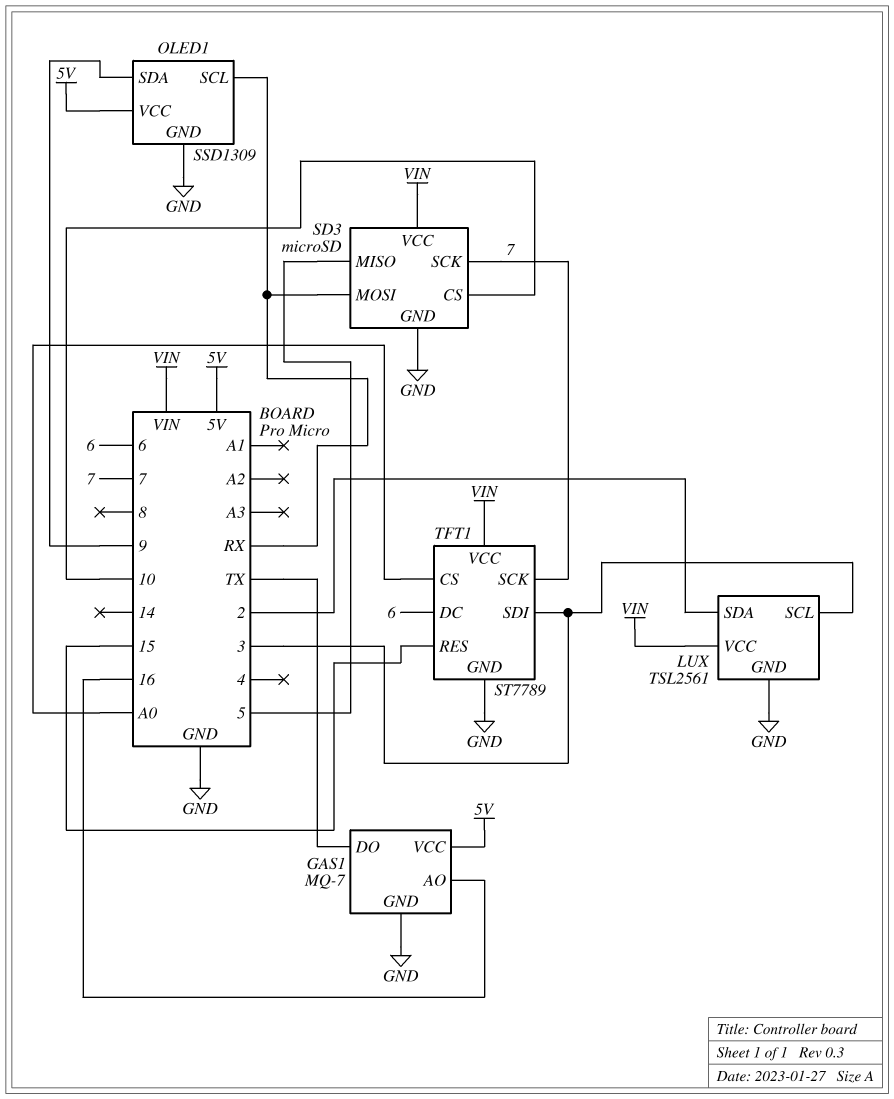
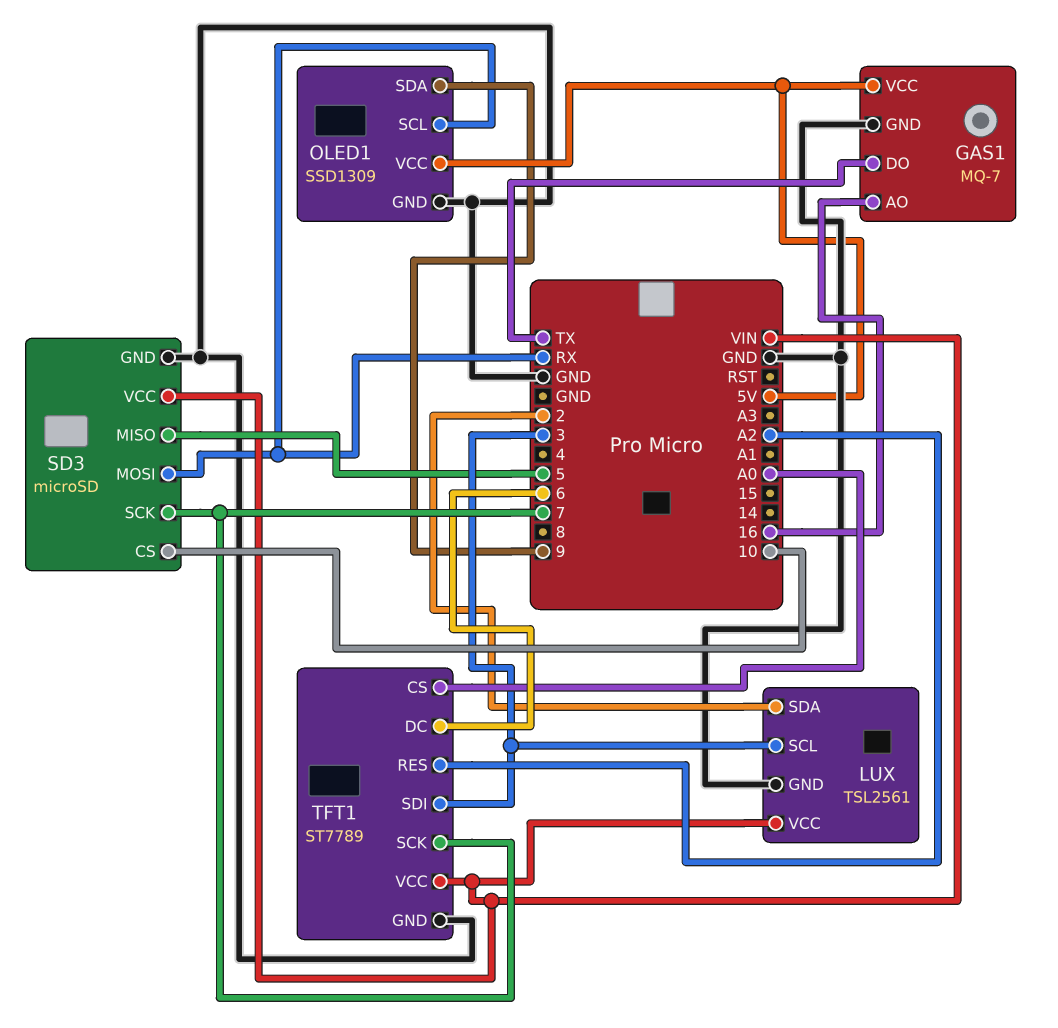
TFT1 pin RES: 15 -> A2

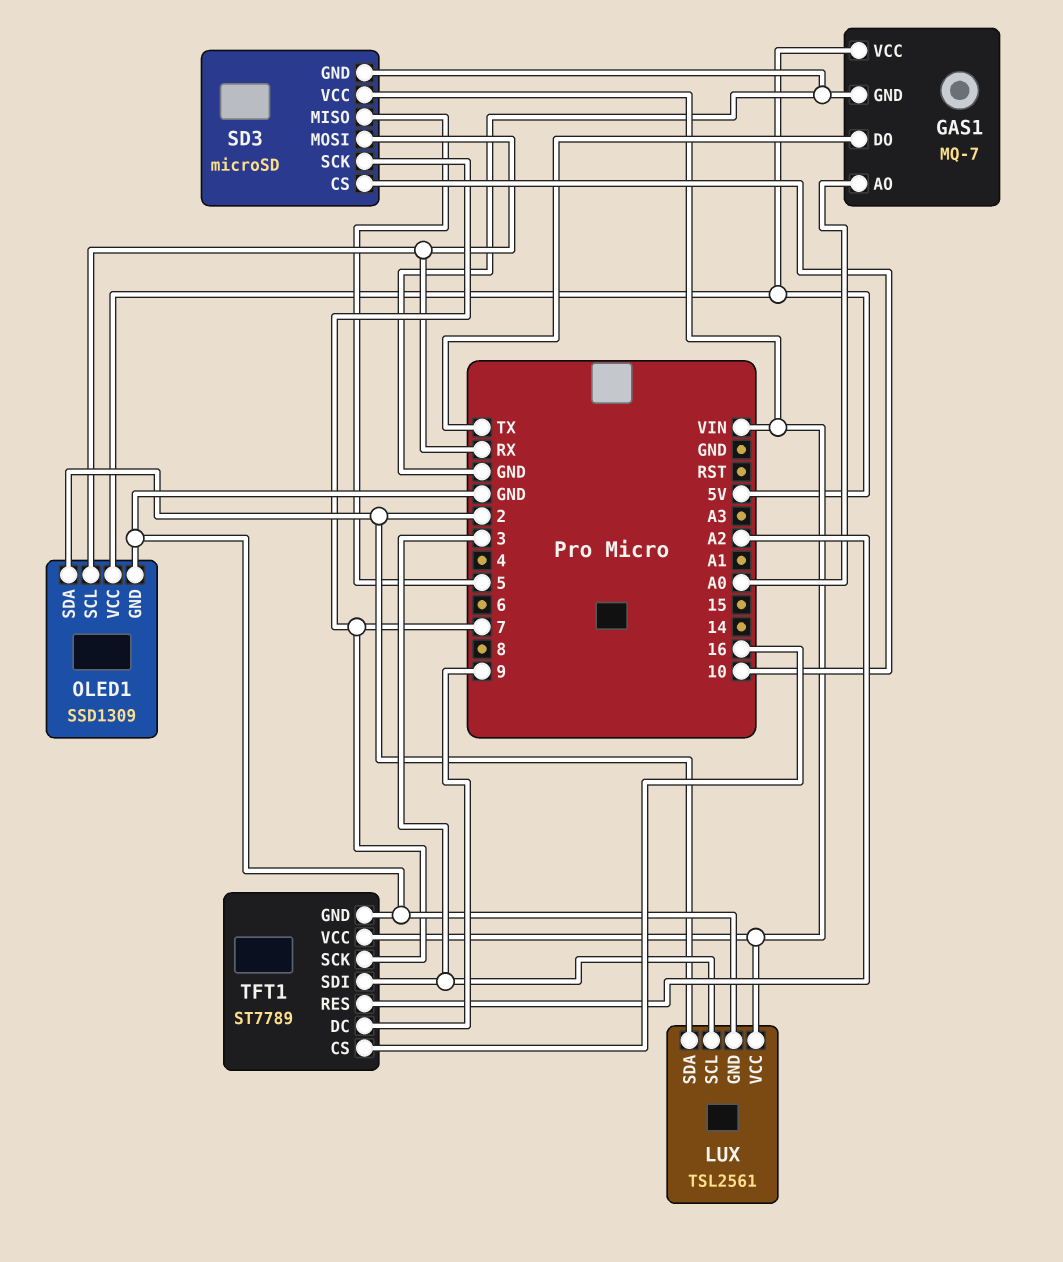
GAS1 pin AO: 16 -> A0
OLED1 pin SDA: 9 -> 2
TFT1 pin CS: A0 -> 16
TFT1 pin DC: 6 -> 9

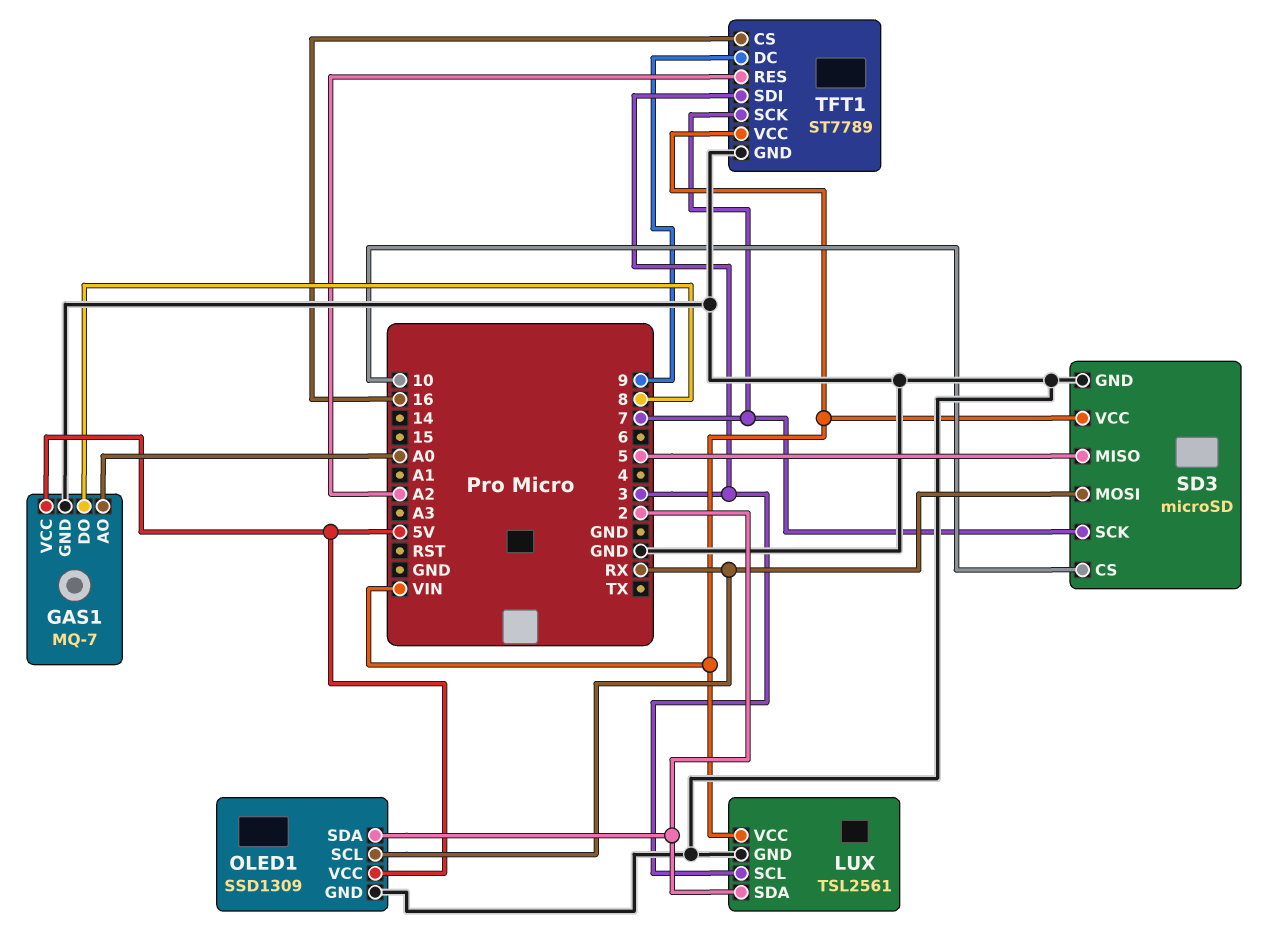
GAS1 pin DO: TX -> 8

